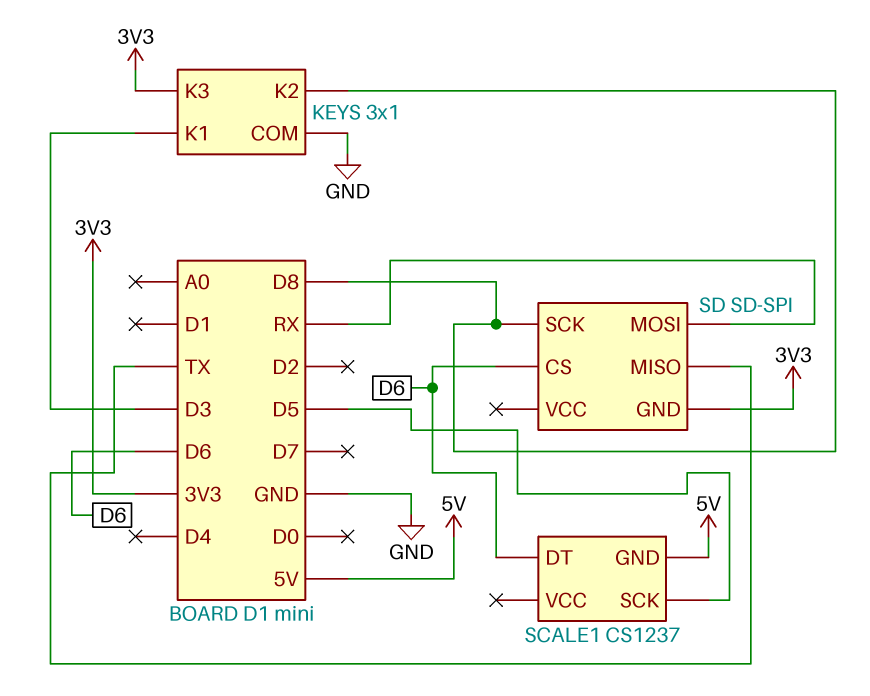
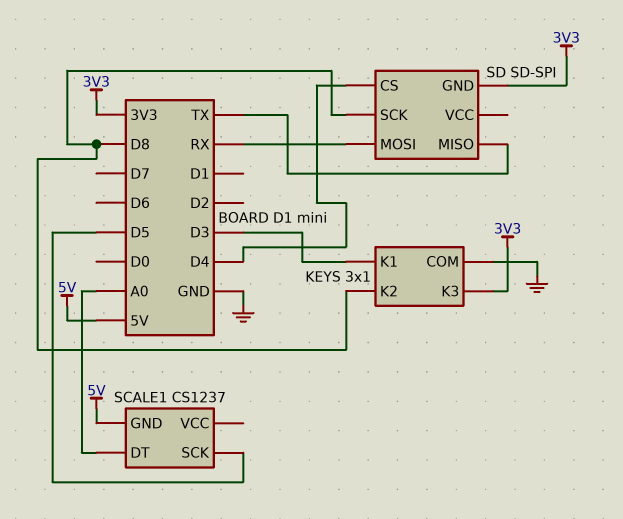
SCALE1 pin DT: D6 -> A0
SD pin CS: D6 -> D4

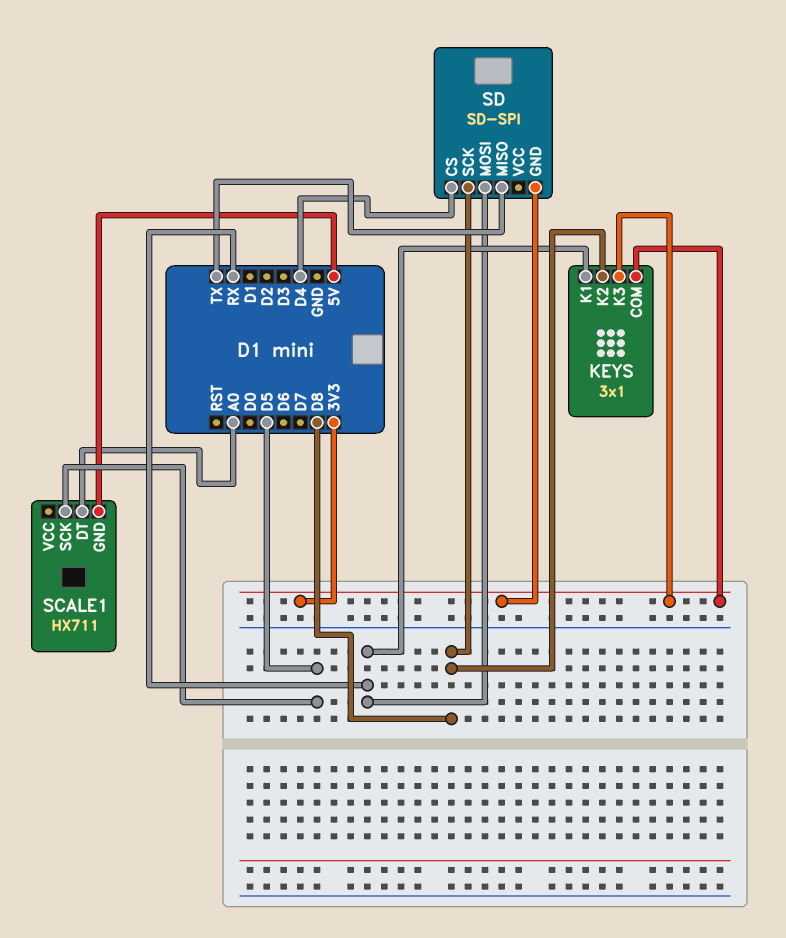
KEYS pin COM: GND -> 3V3
KEYS pin K1: D3 -> RX
SCALE1: CS1237 -> HX711

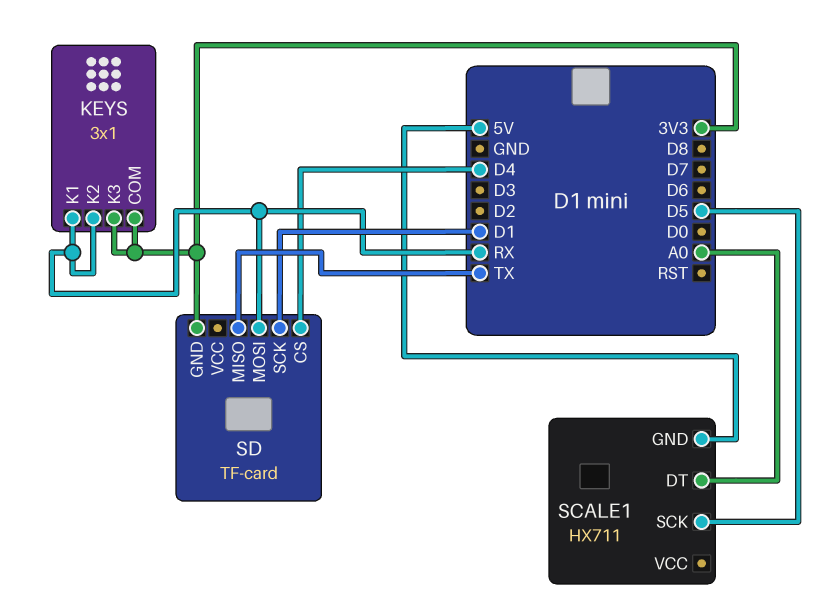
KEYS pin K2: D8 -> RX
SD: SD-SPI -> TF-card
SD pin SCK: D8 -> D1

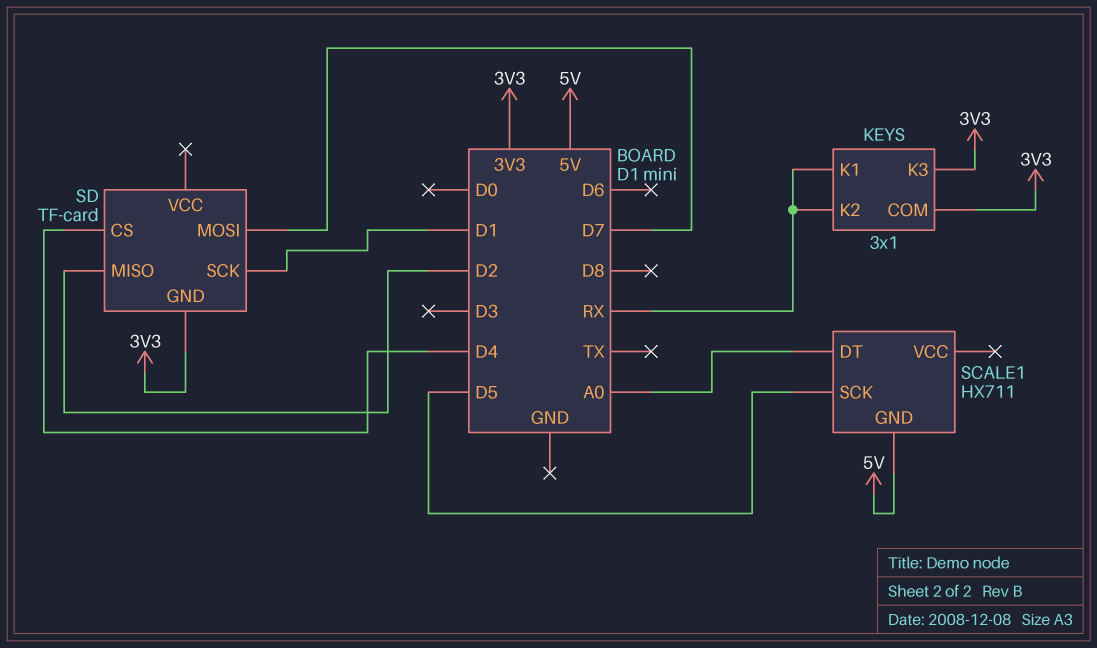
SD pin MISO: TX -> D2
SD pin MOSI: RX -> D7

